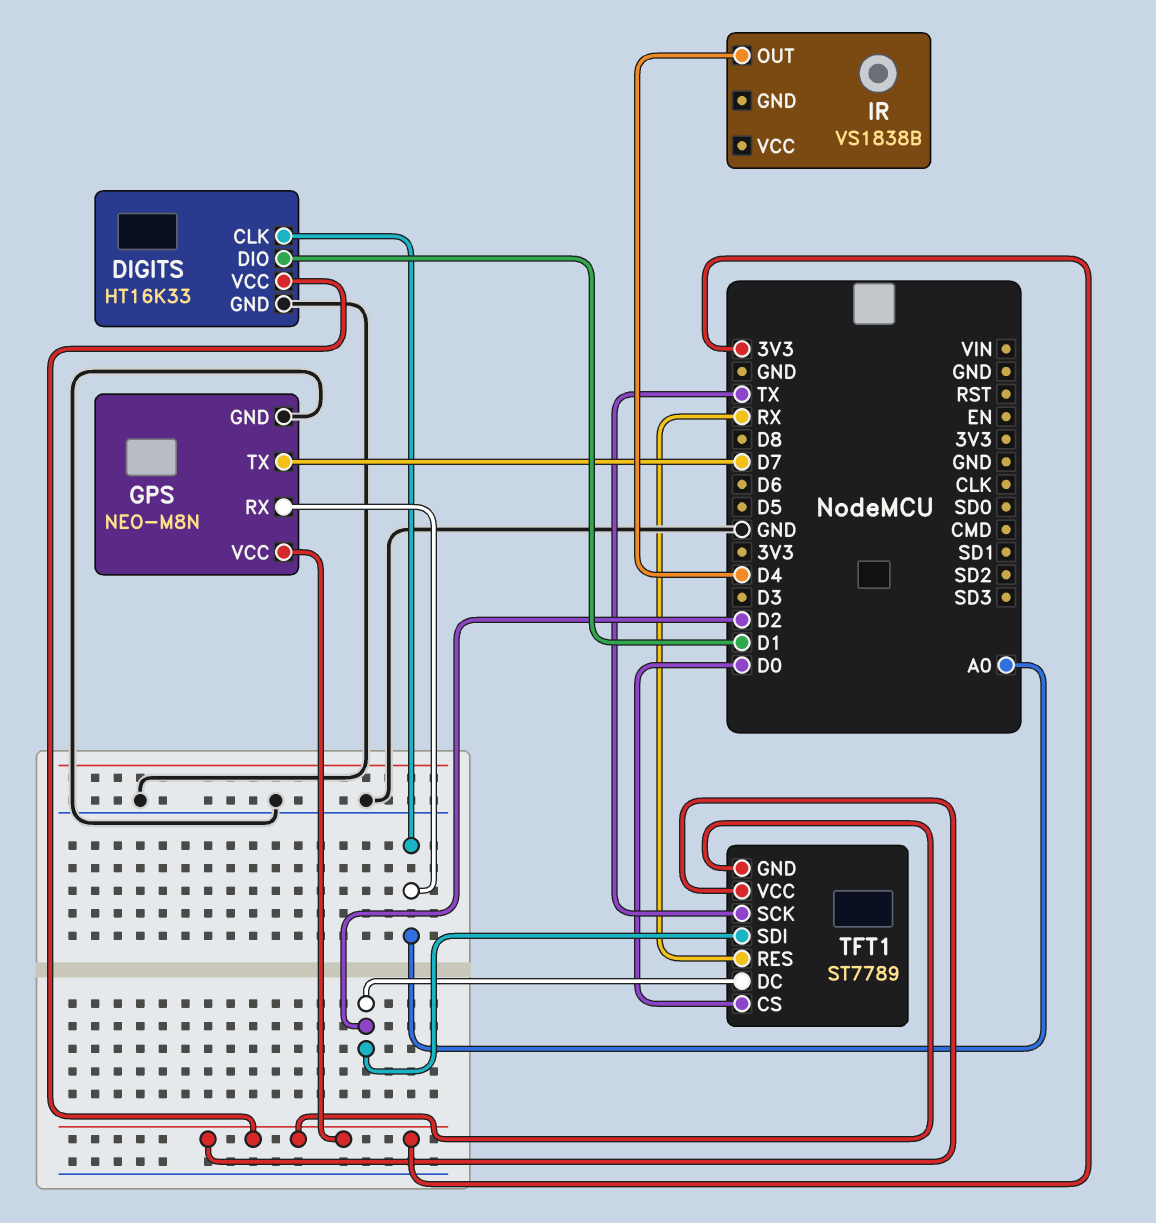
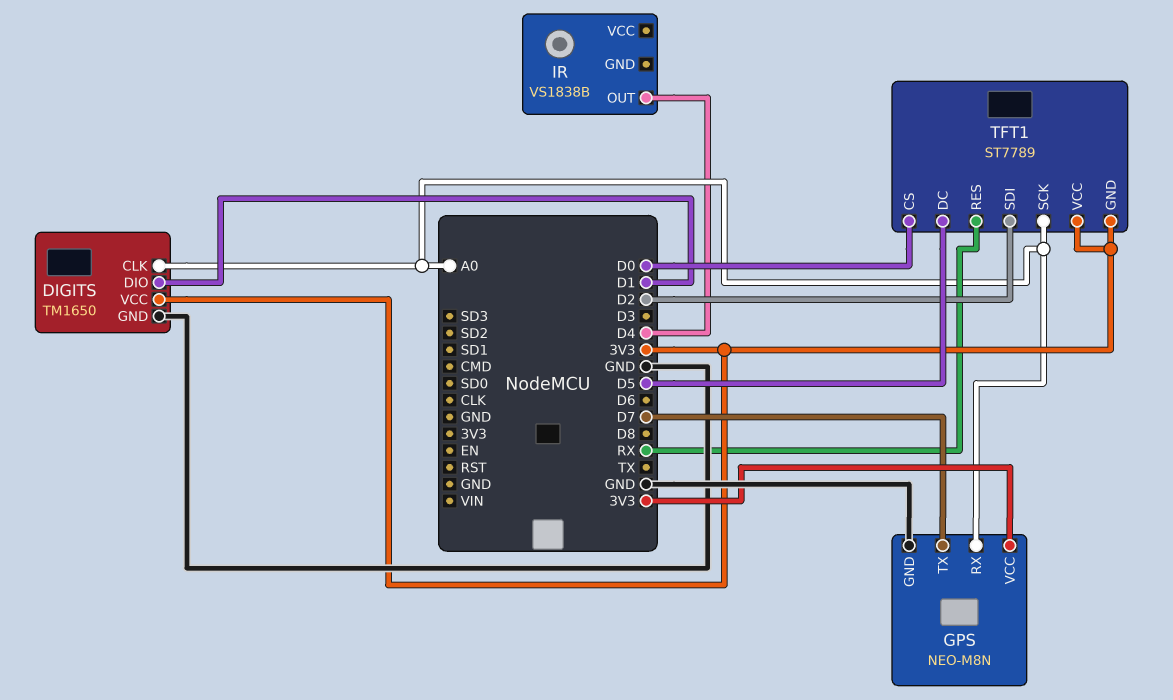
DIGITS: HT16K33 -> TM1650
TFT1 pin DC: D2 -> D5
TFT1 pin SCK: TX -> A0

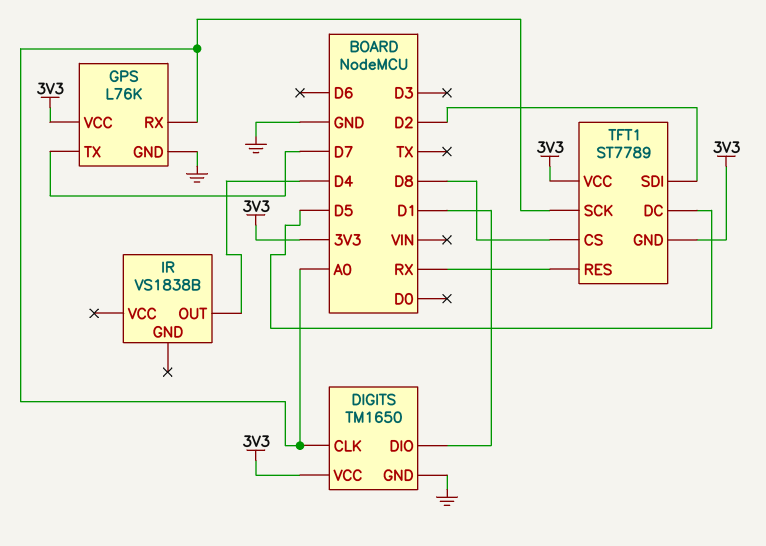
GPS: NEO-M8N -> L76K
TFT1 pin CS: D0 -> D8

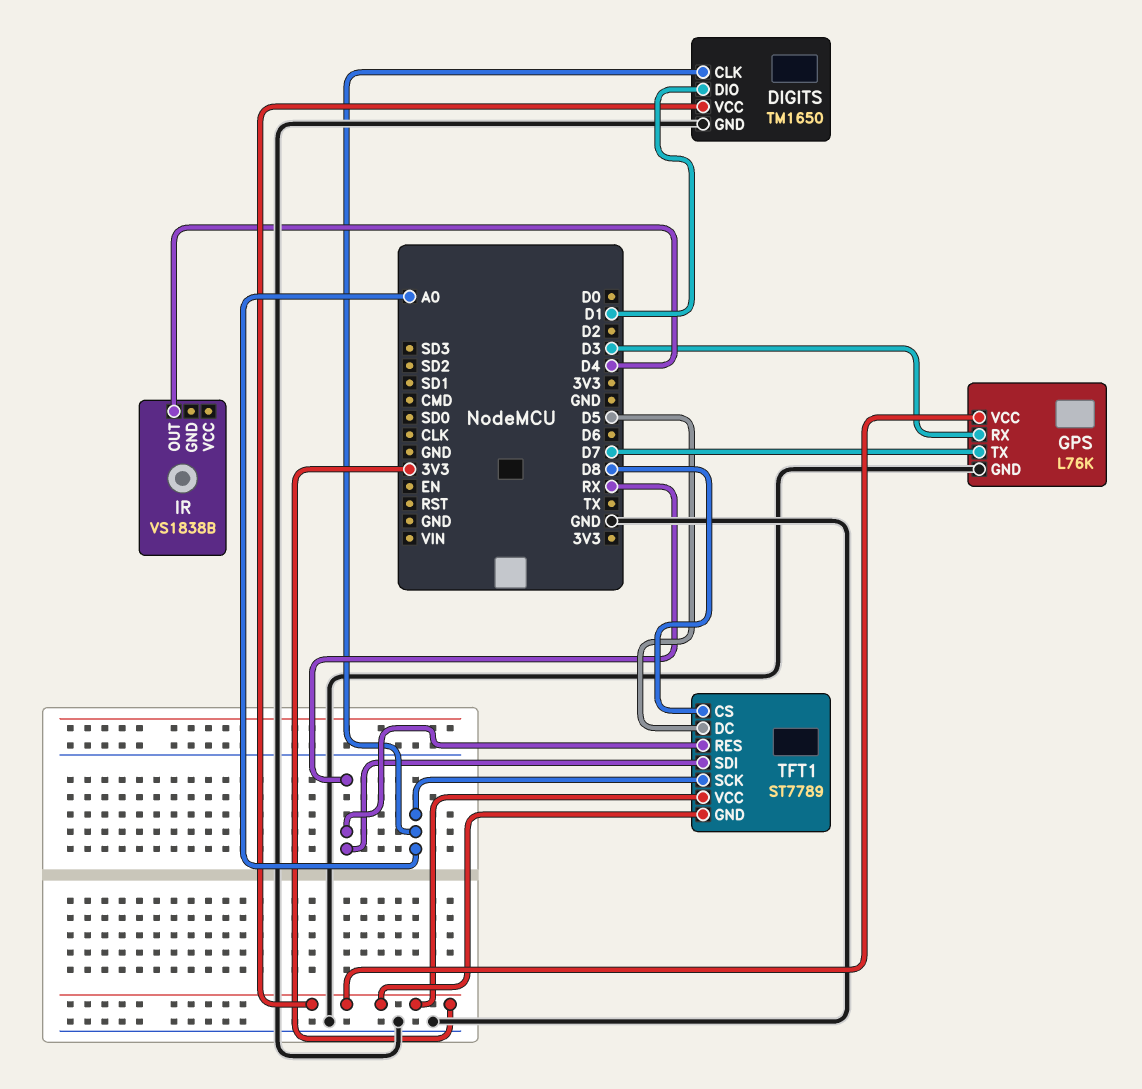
GPS pin RX: A0 -> D3
TFT1 pin SDI: D2 -> RX

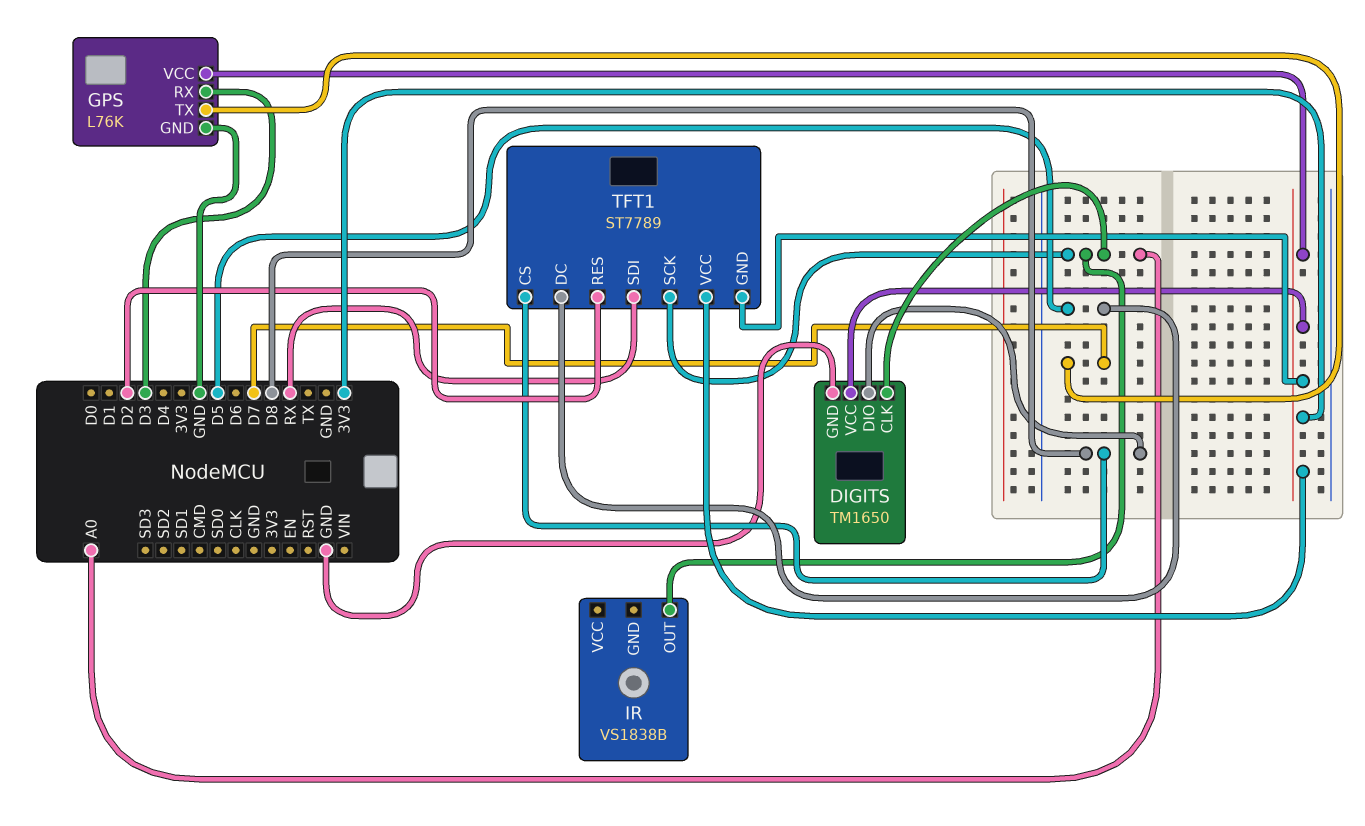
DIGITS pin DIO: D1 -> D8
IR pin OUT: D4 -> A0
TFT1 pin RES: RX -> D2

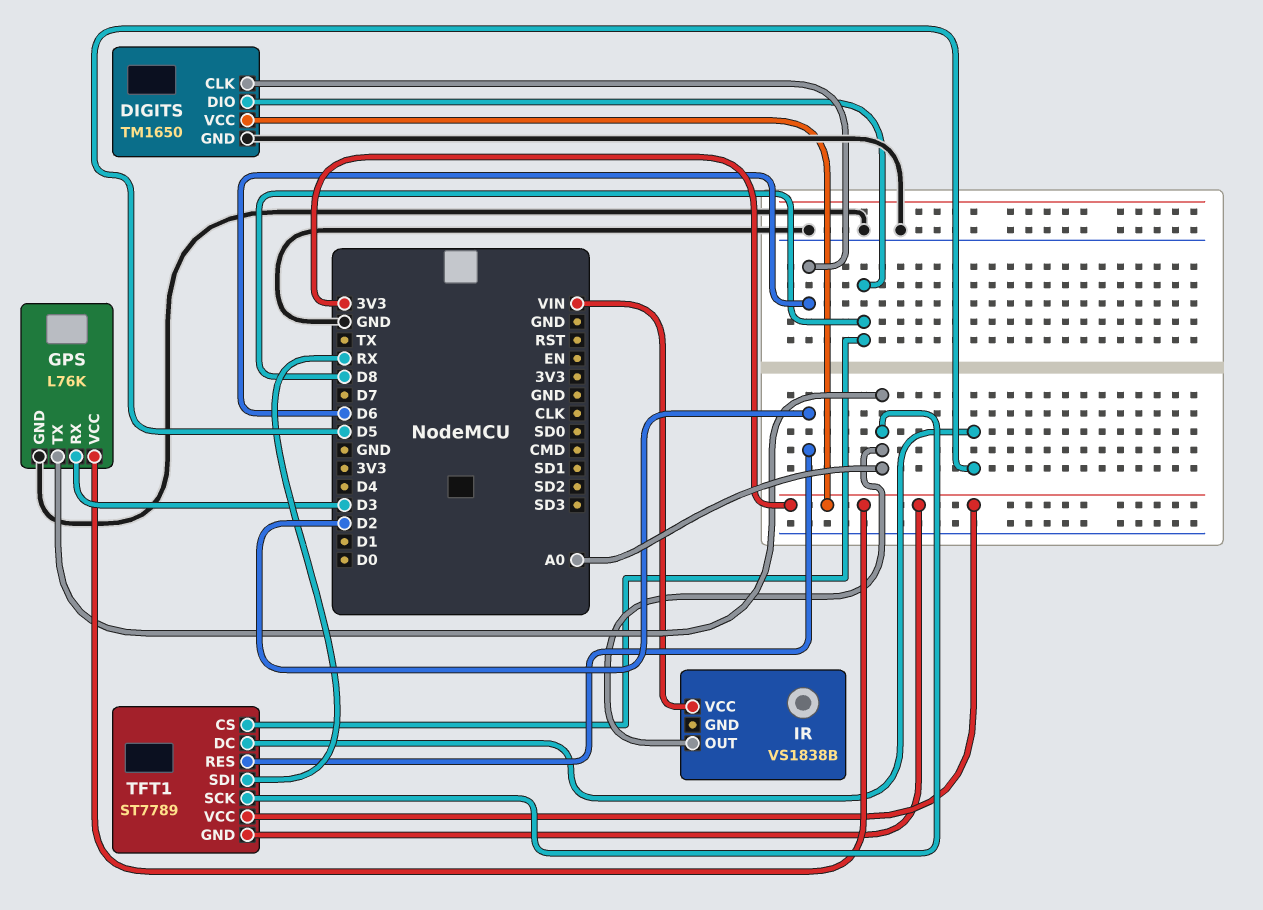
DIGITS pin CLK: A0 -> D6
GPS pin TX: D7 -> A0
IR pin VCC: none -> VIN

